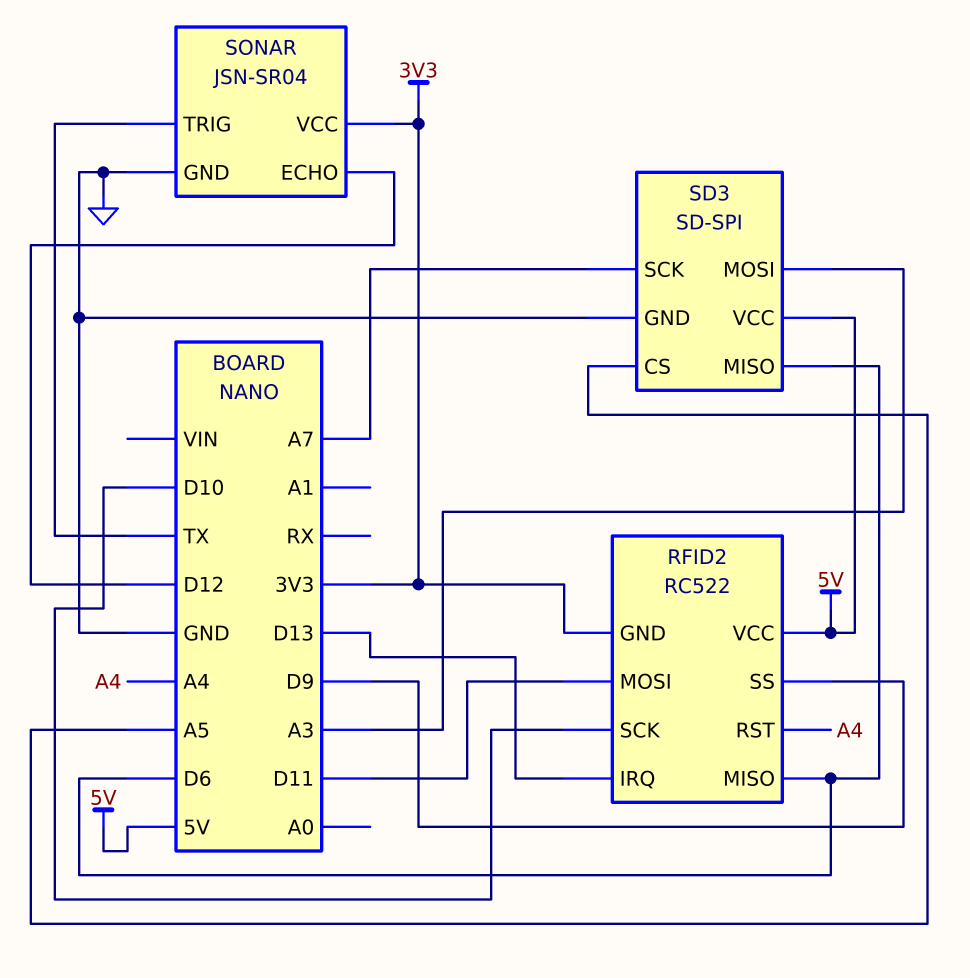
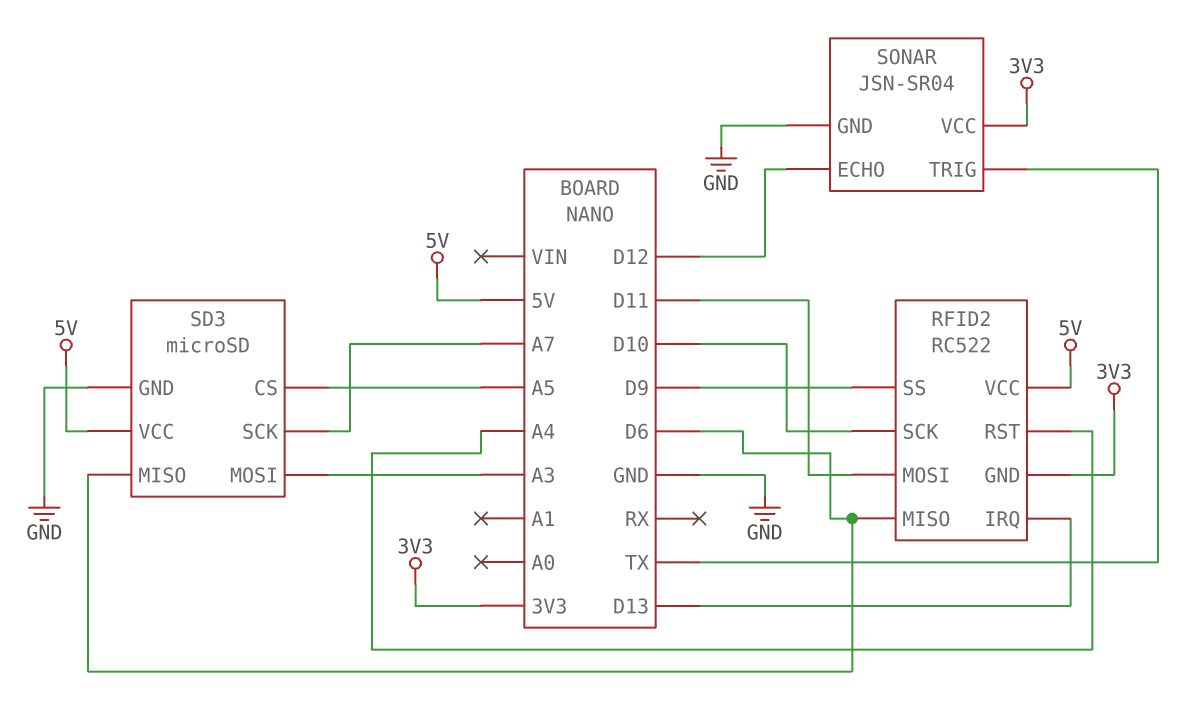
SD3: SD-SPI -> microSD

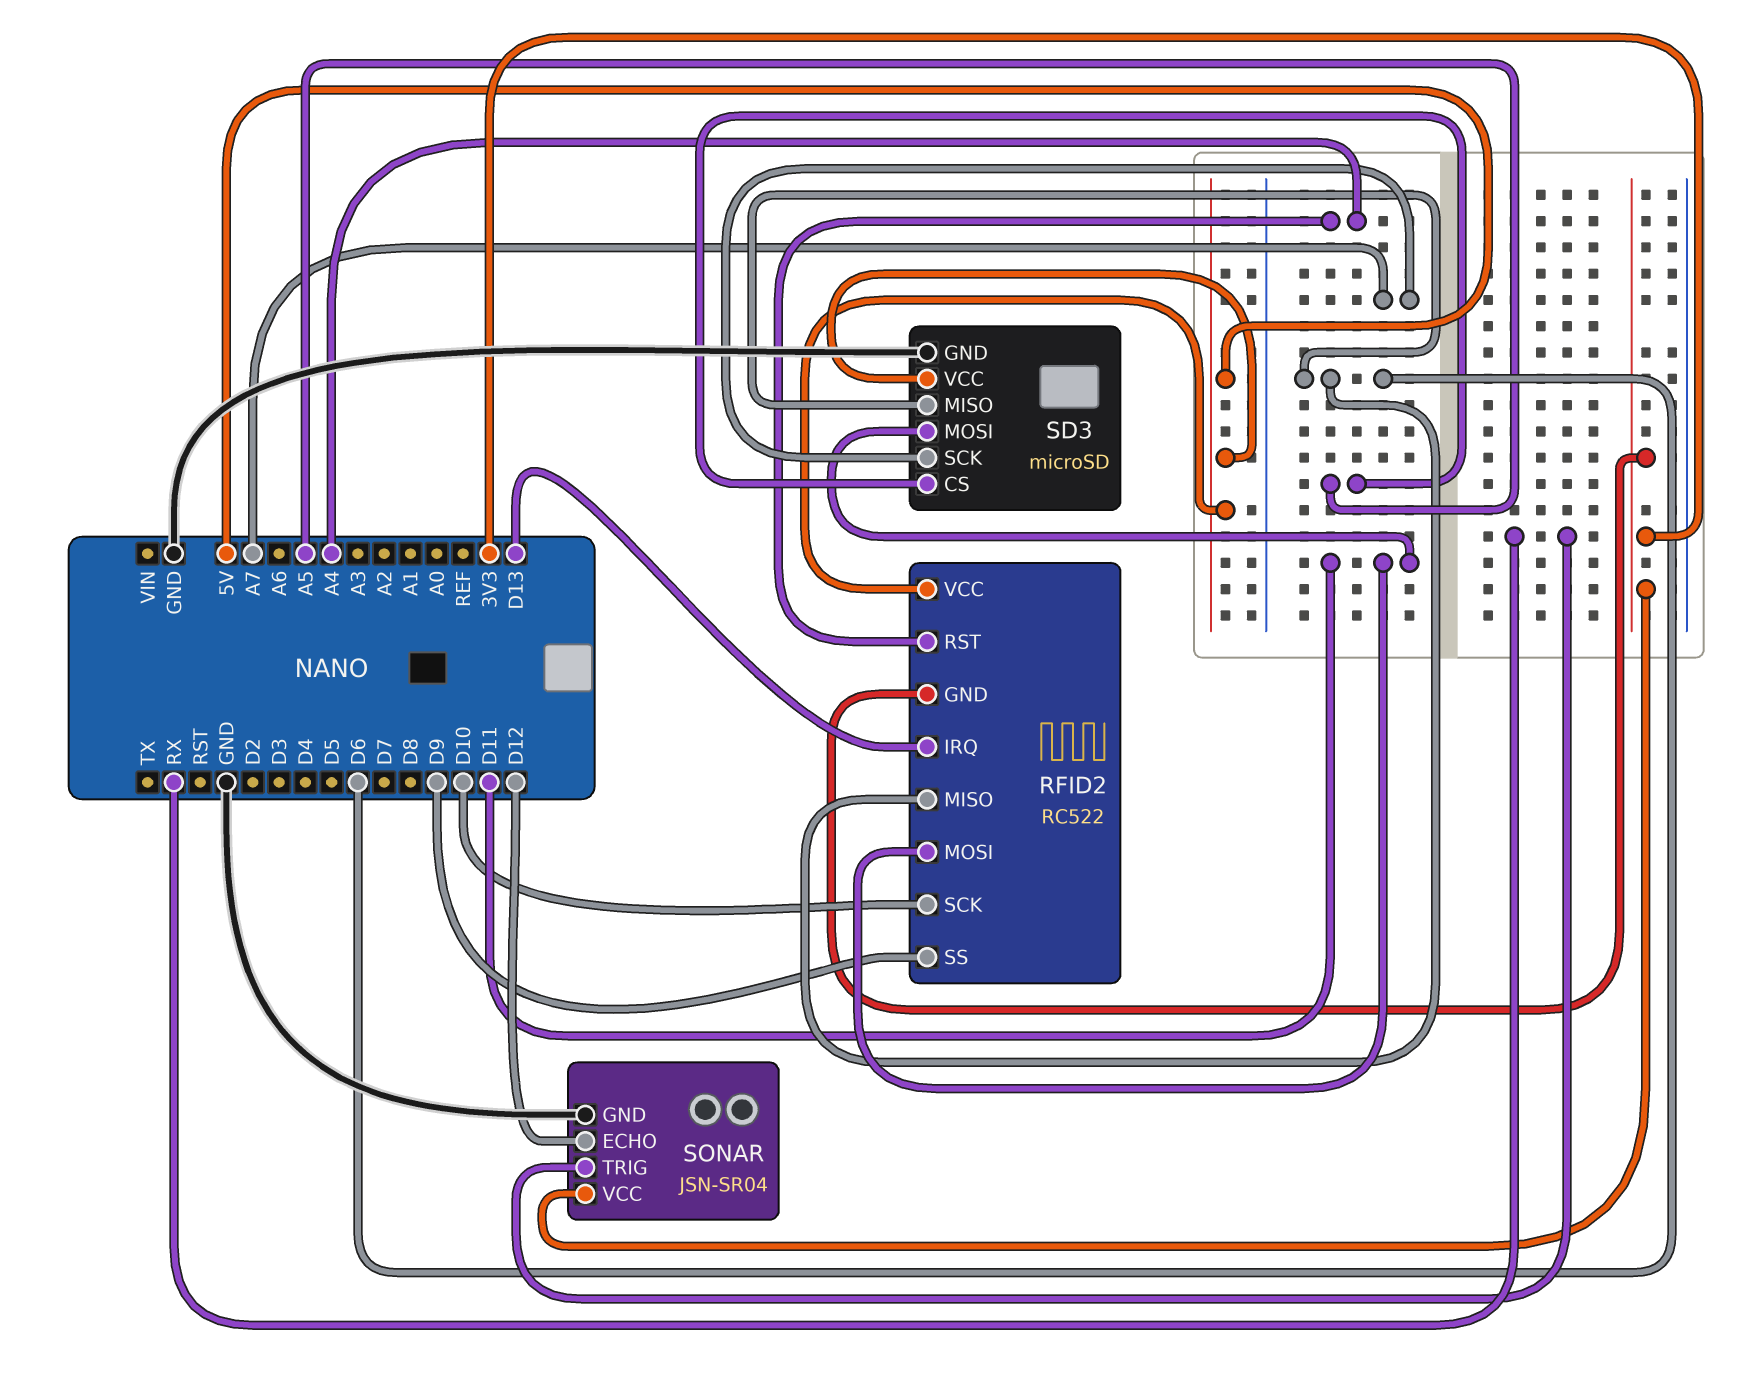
SD3 pin MOSI: A3 -> D11
SONAR pin TRIG: TX -> RX

